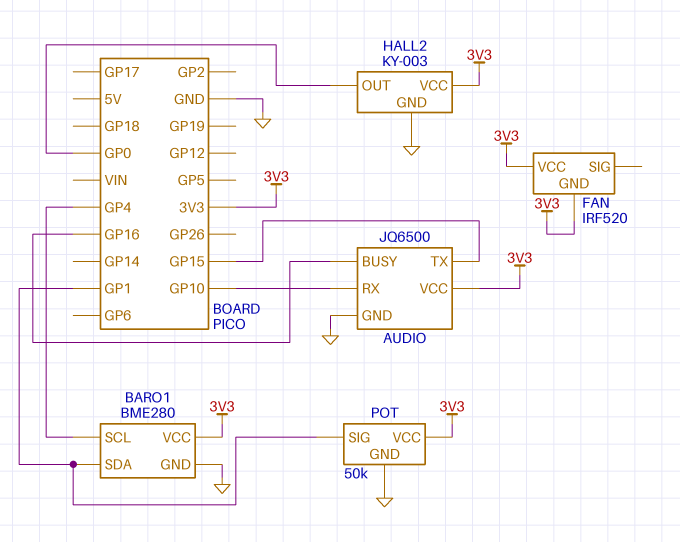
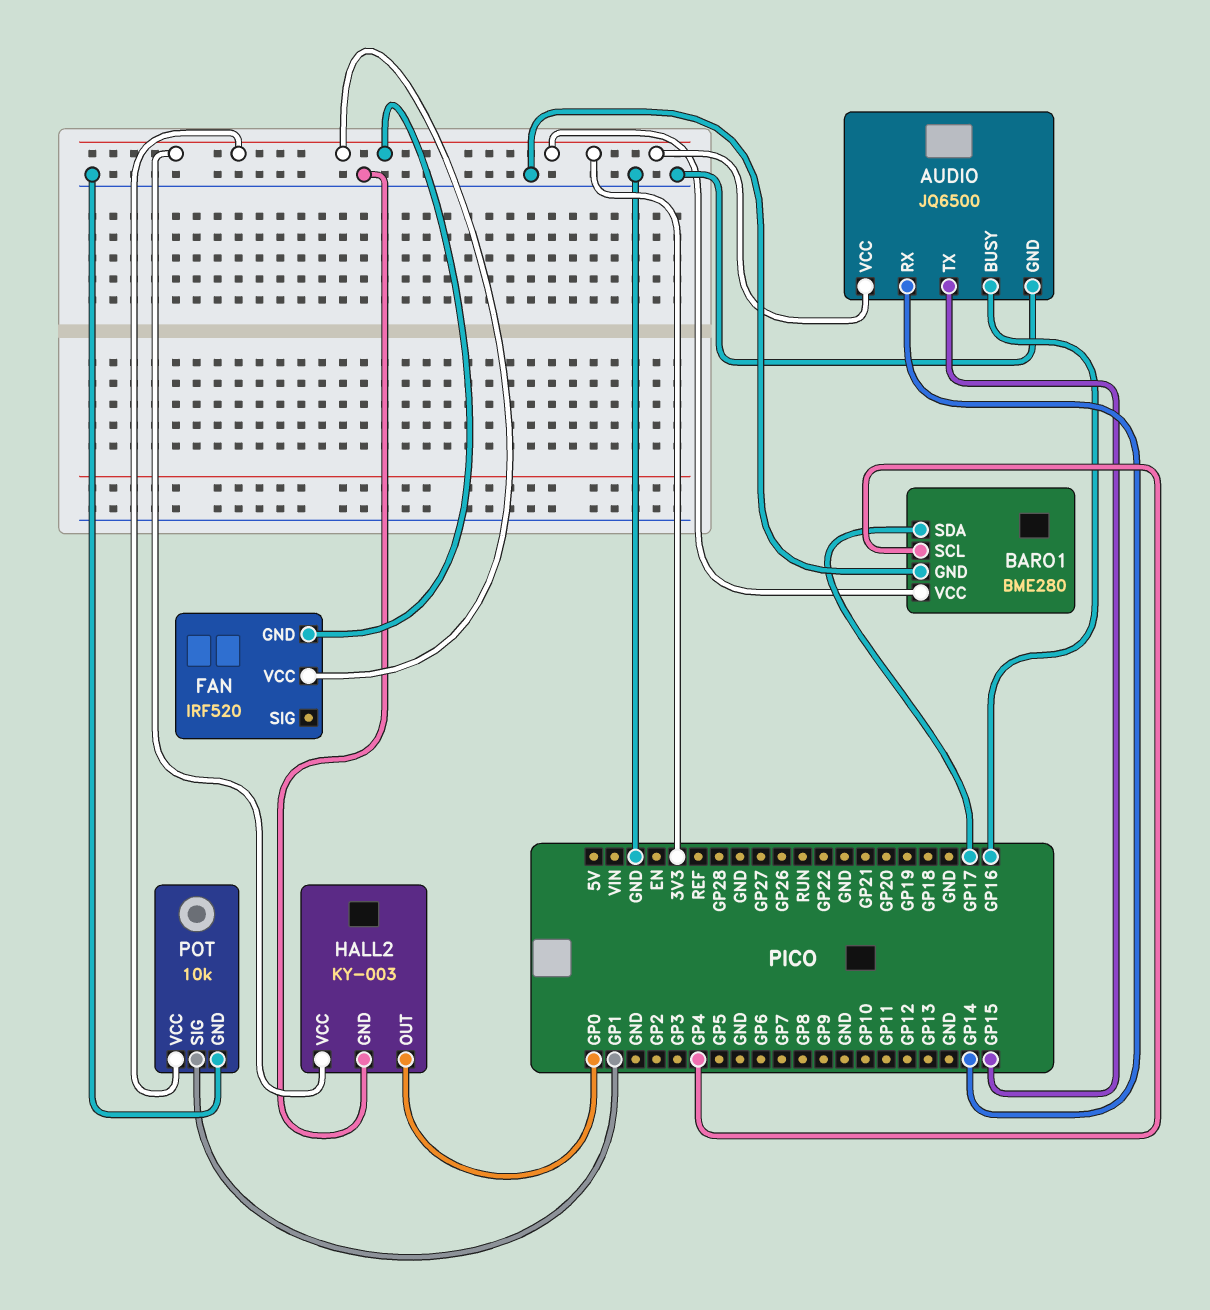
AUDIO pin RX: GP10 -> GP14
BARO1 pin SDA: GP1 -> GP17
POT: 50k -> 10k

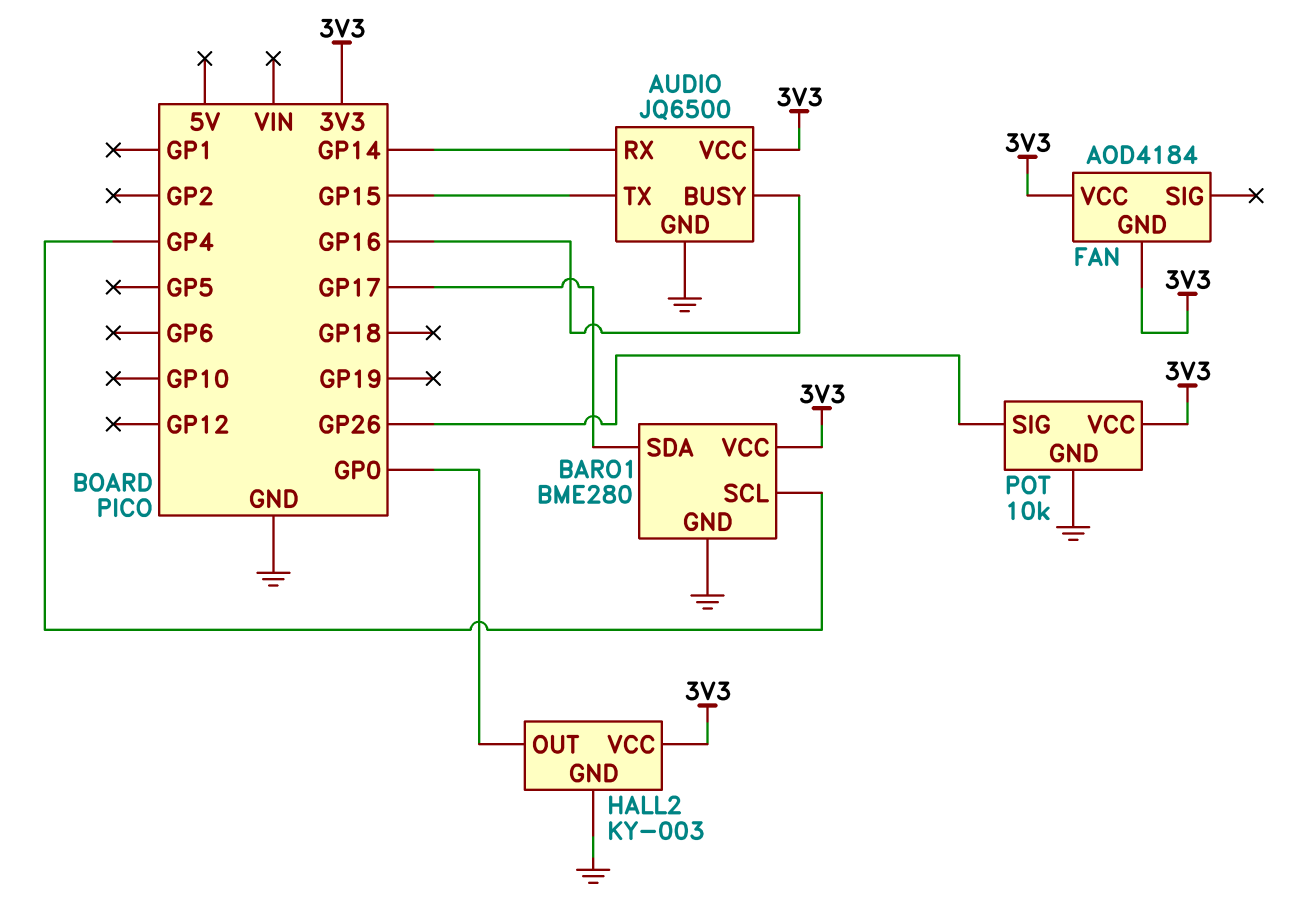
FAN: IRF520 -> AOD4184
POT pin SIG: GP1 -> GP26

